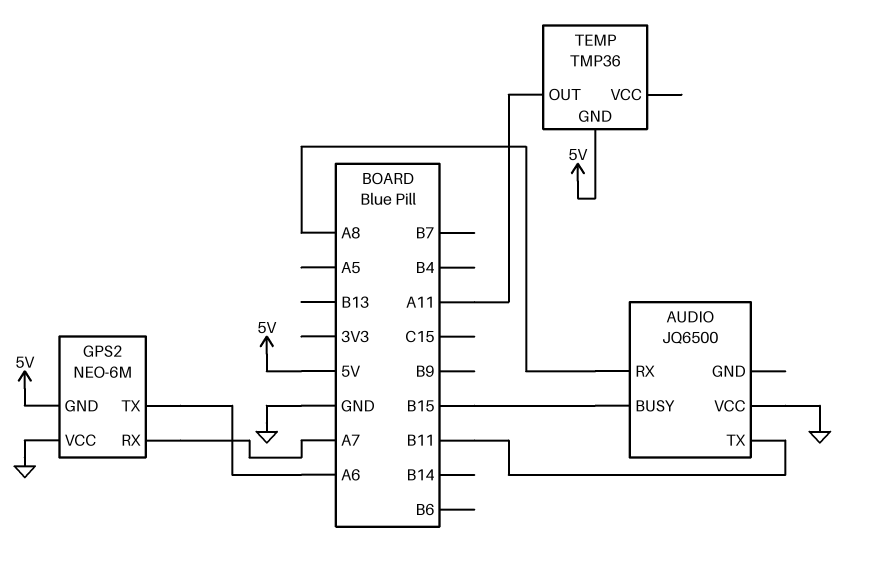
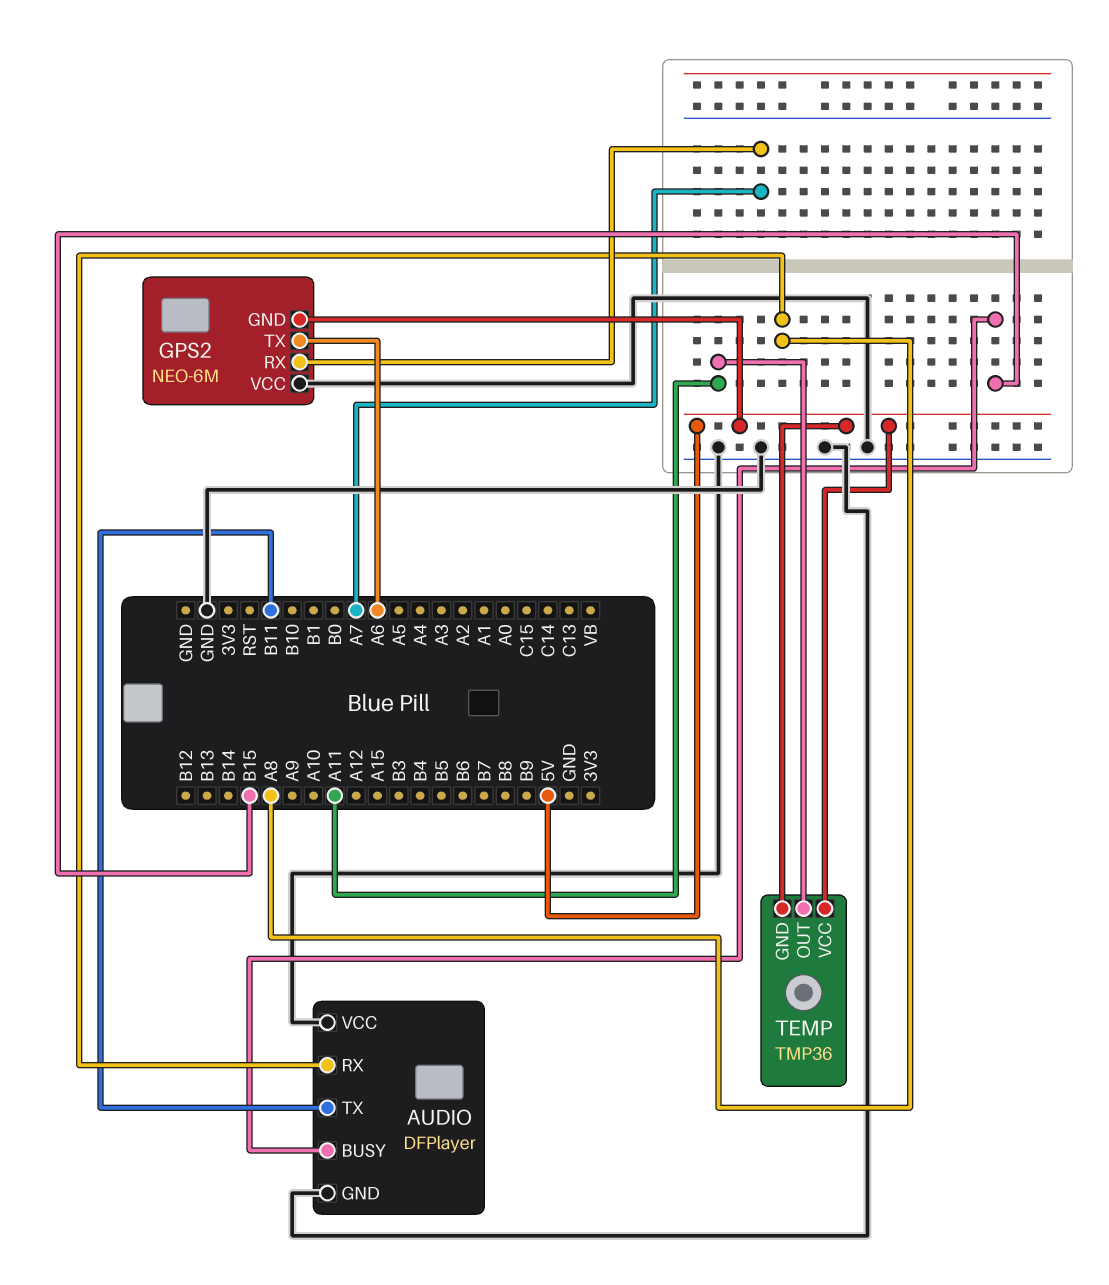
AUDIO: JQ6500 -> DFPlayer
AUDIO pin GND: none -> GND
TEMP pin VCC: none -> 5V

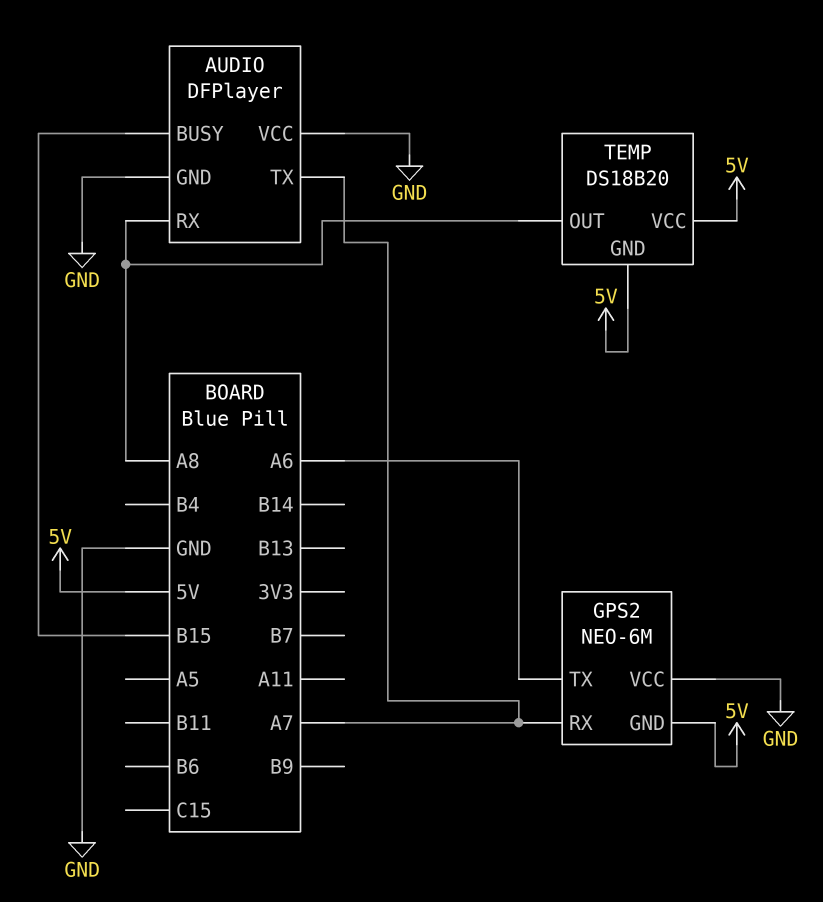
AUDIO pin TX: B11 -> A7
TEMP: TMP36 -> DS18B20
TEMP pin OUT: A11 -> A8

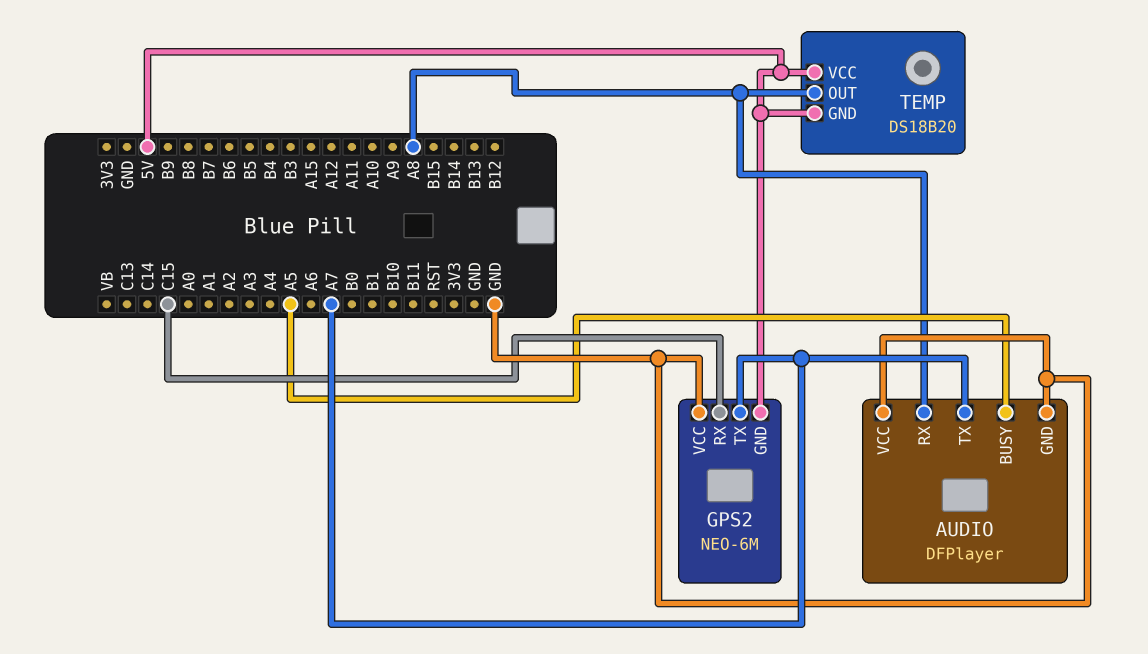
AUDIO pin BUSY: B15 -> A5
GPS2 pin RX: A7 -> C15
GPS2 pin TX: A6 -> A7

